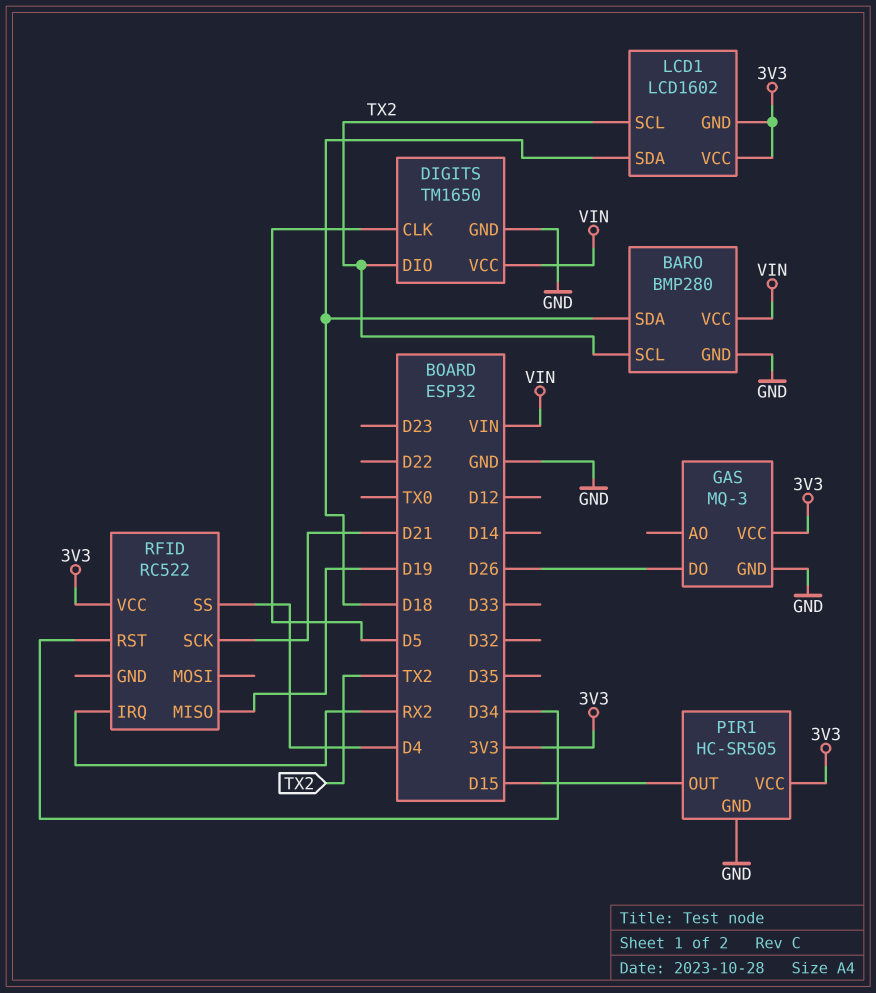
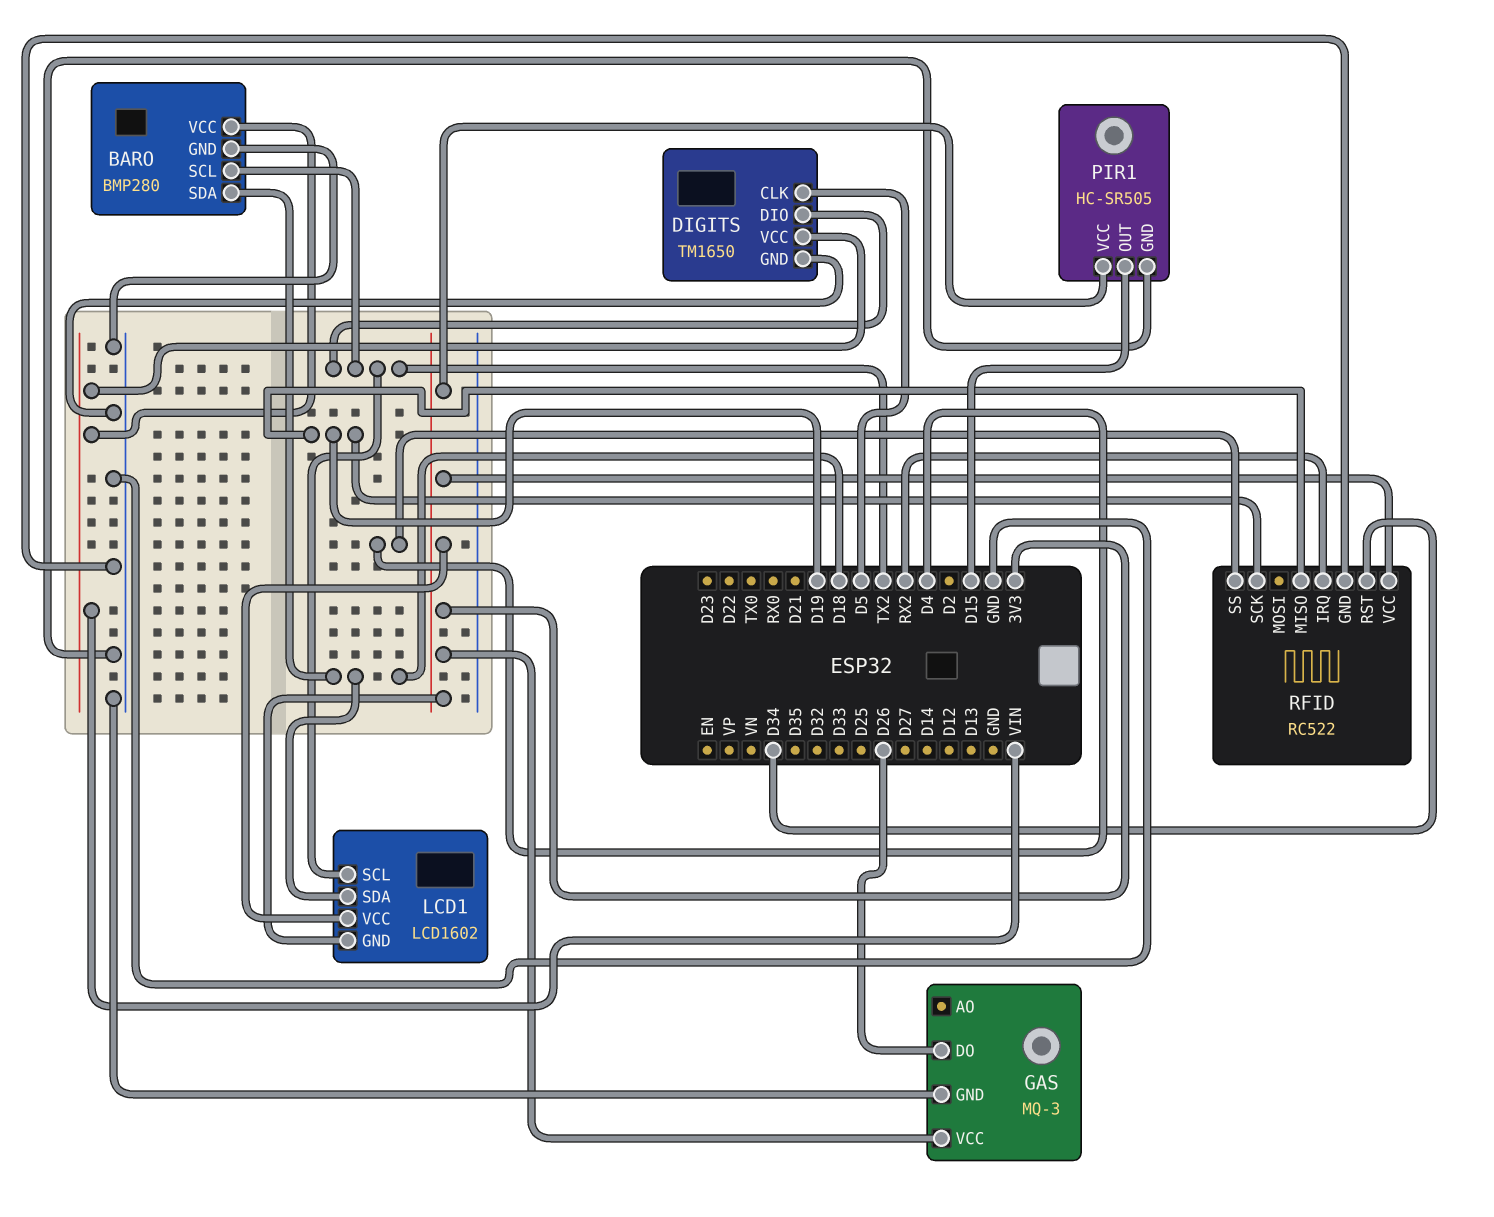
RFID pin GND: none -> GND
RFID pin SCK: D21 -> D19

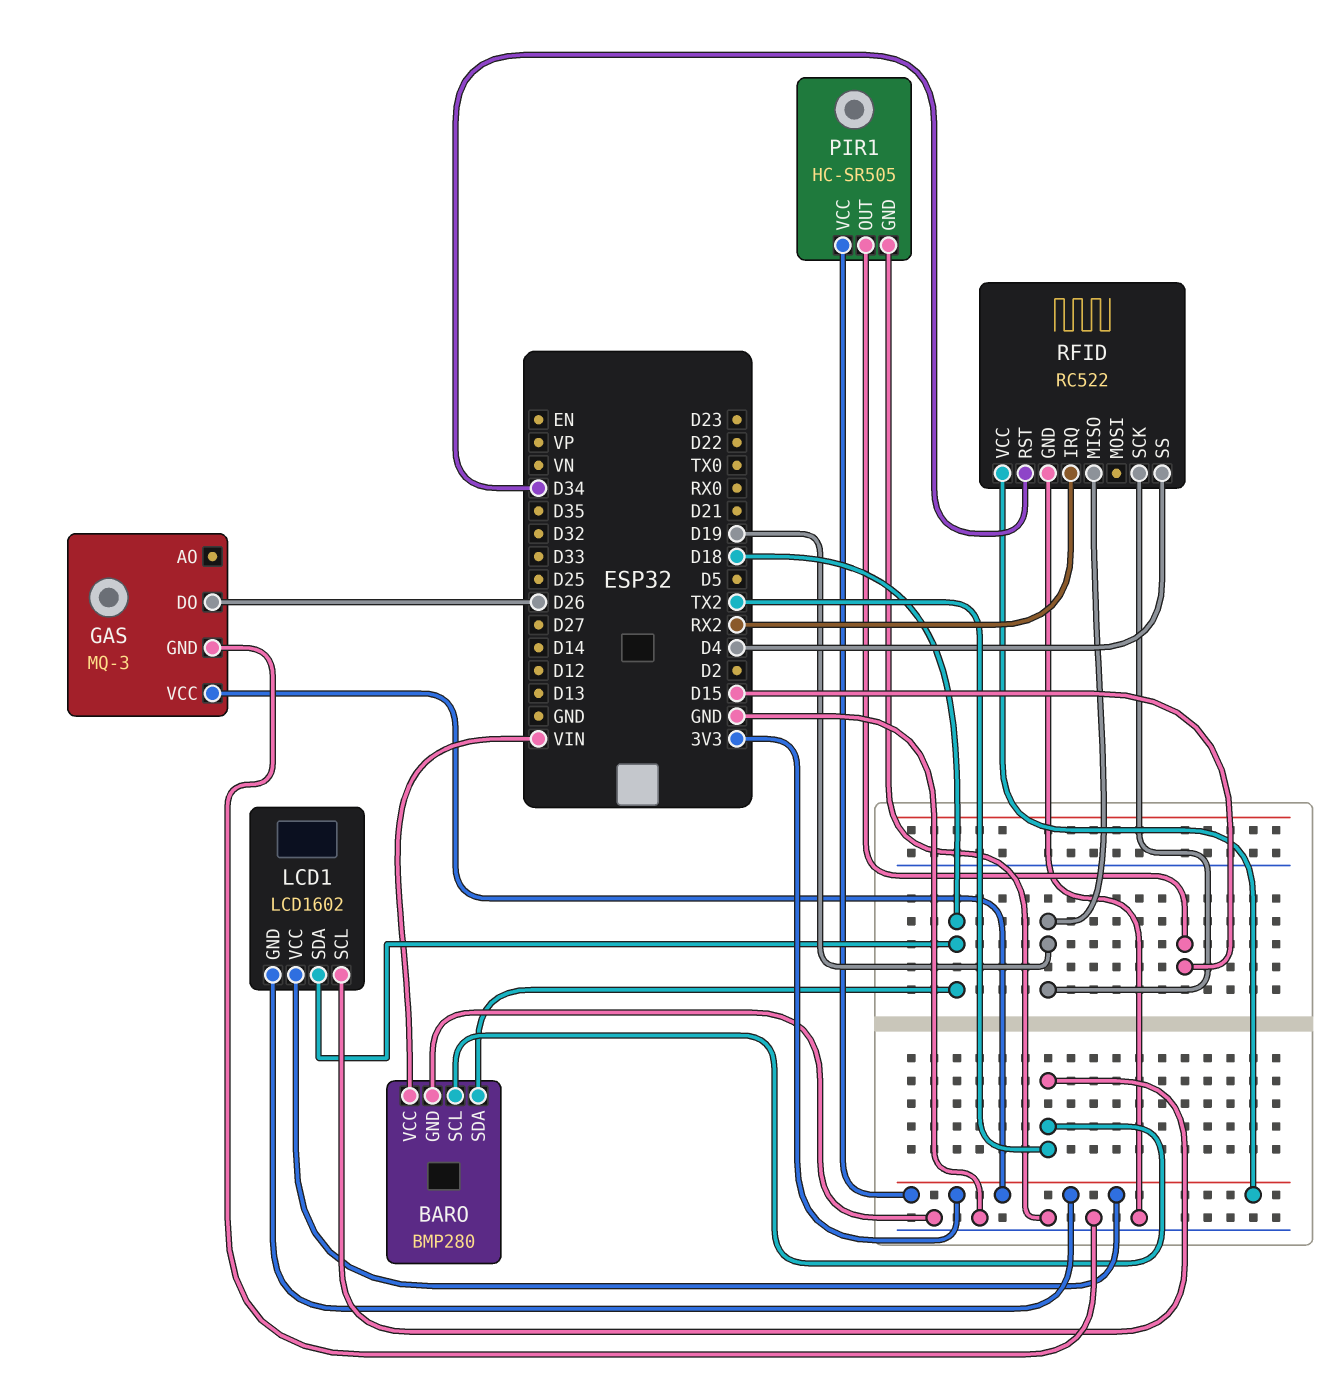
DIGITS: TM1650 -> none
DIGITS pin CLK: D5 -> none
DIGITS pin DIO: TX2 -> none
DIGITS pin GND: GND -> none
DIGITS pin VCC: VIN -> none

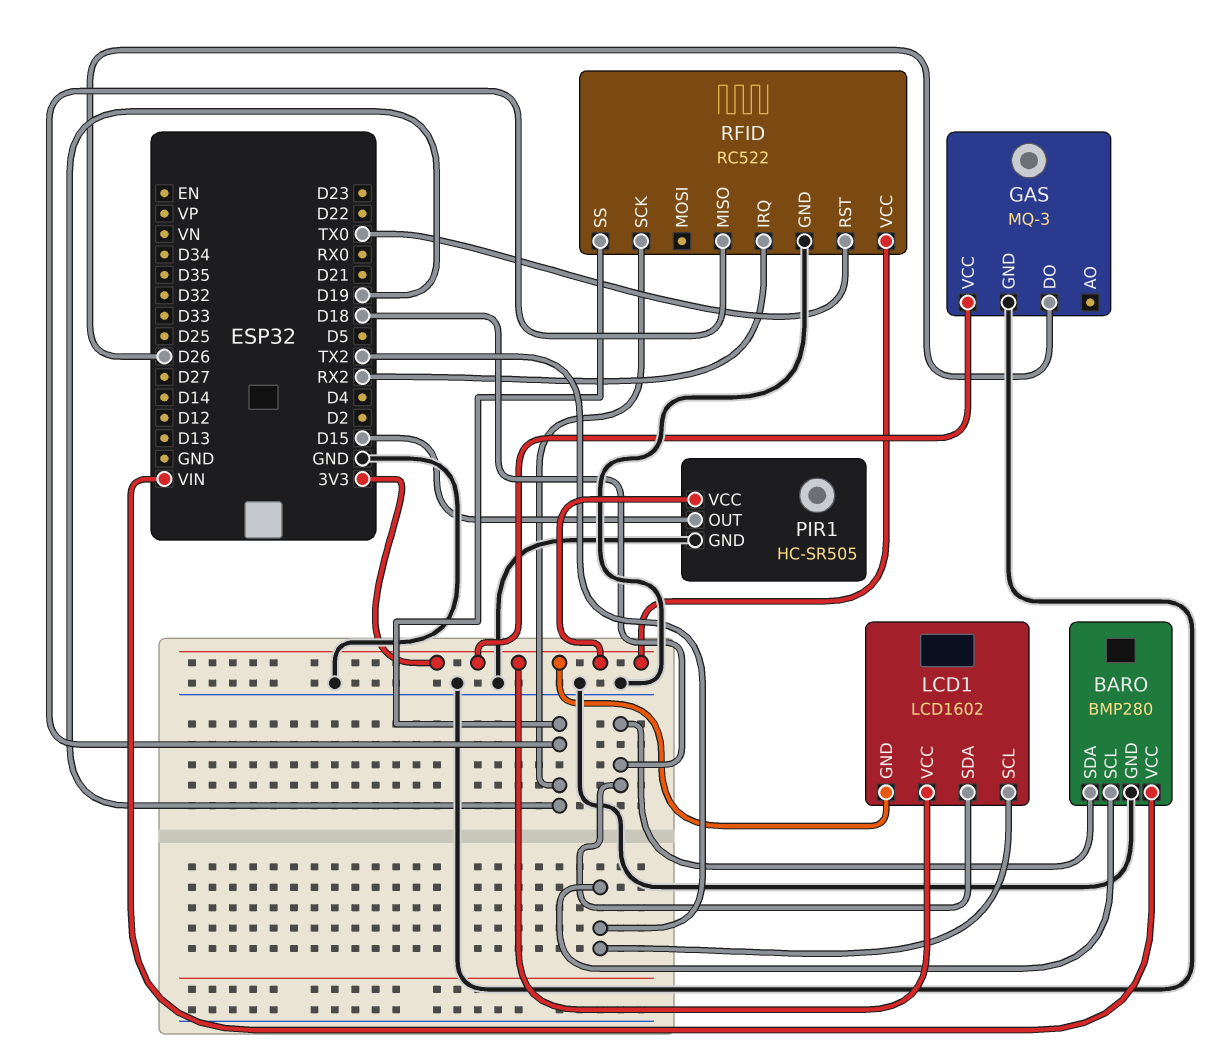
RFID pin RST: D34 -> TX0
RFID pin SS: D4 -> D19

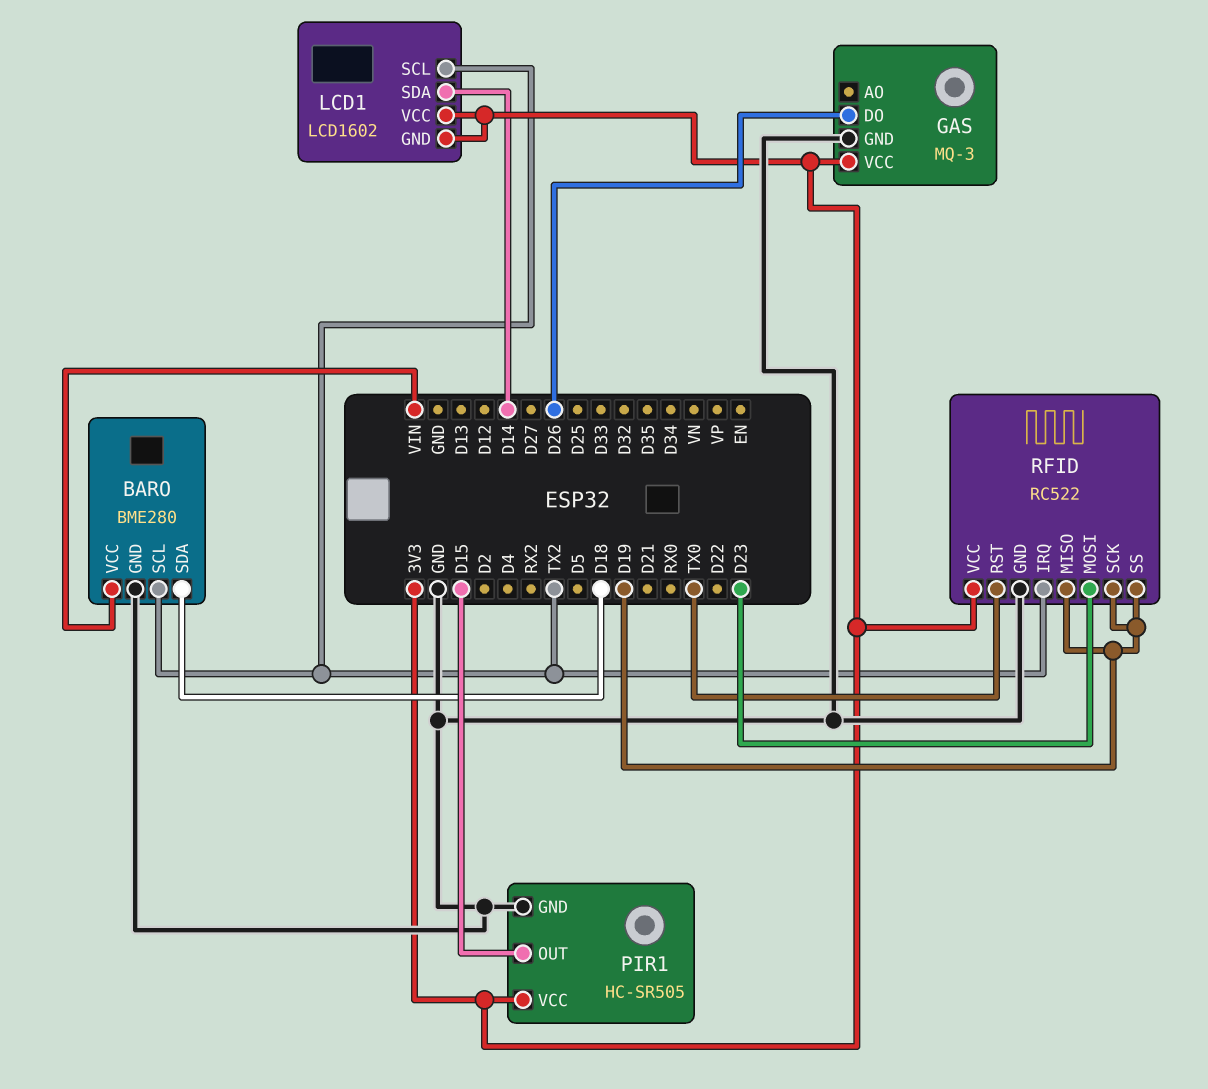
BARO: BMP280 -> BME280
LCD1 pin SDA: D18 -> D14
RFID pin IRQ: RX2 -> TX2
RFID pin MOSI: none -> D23

